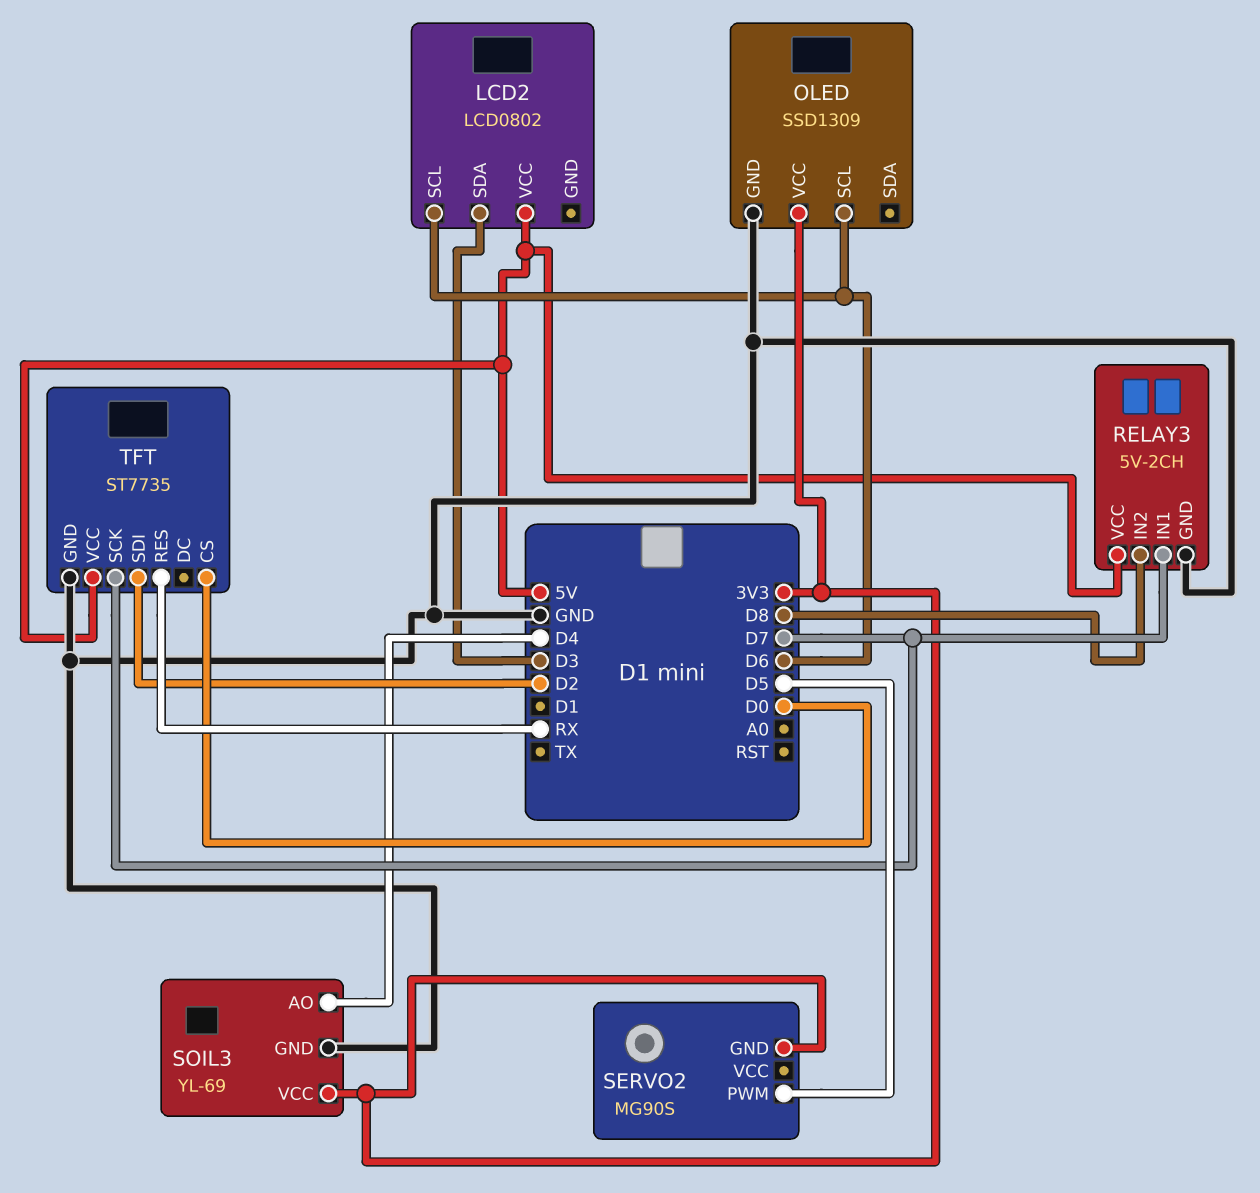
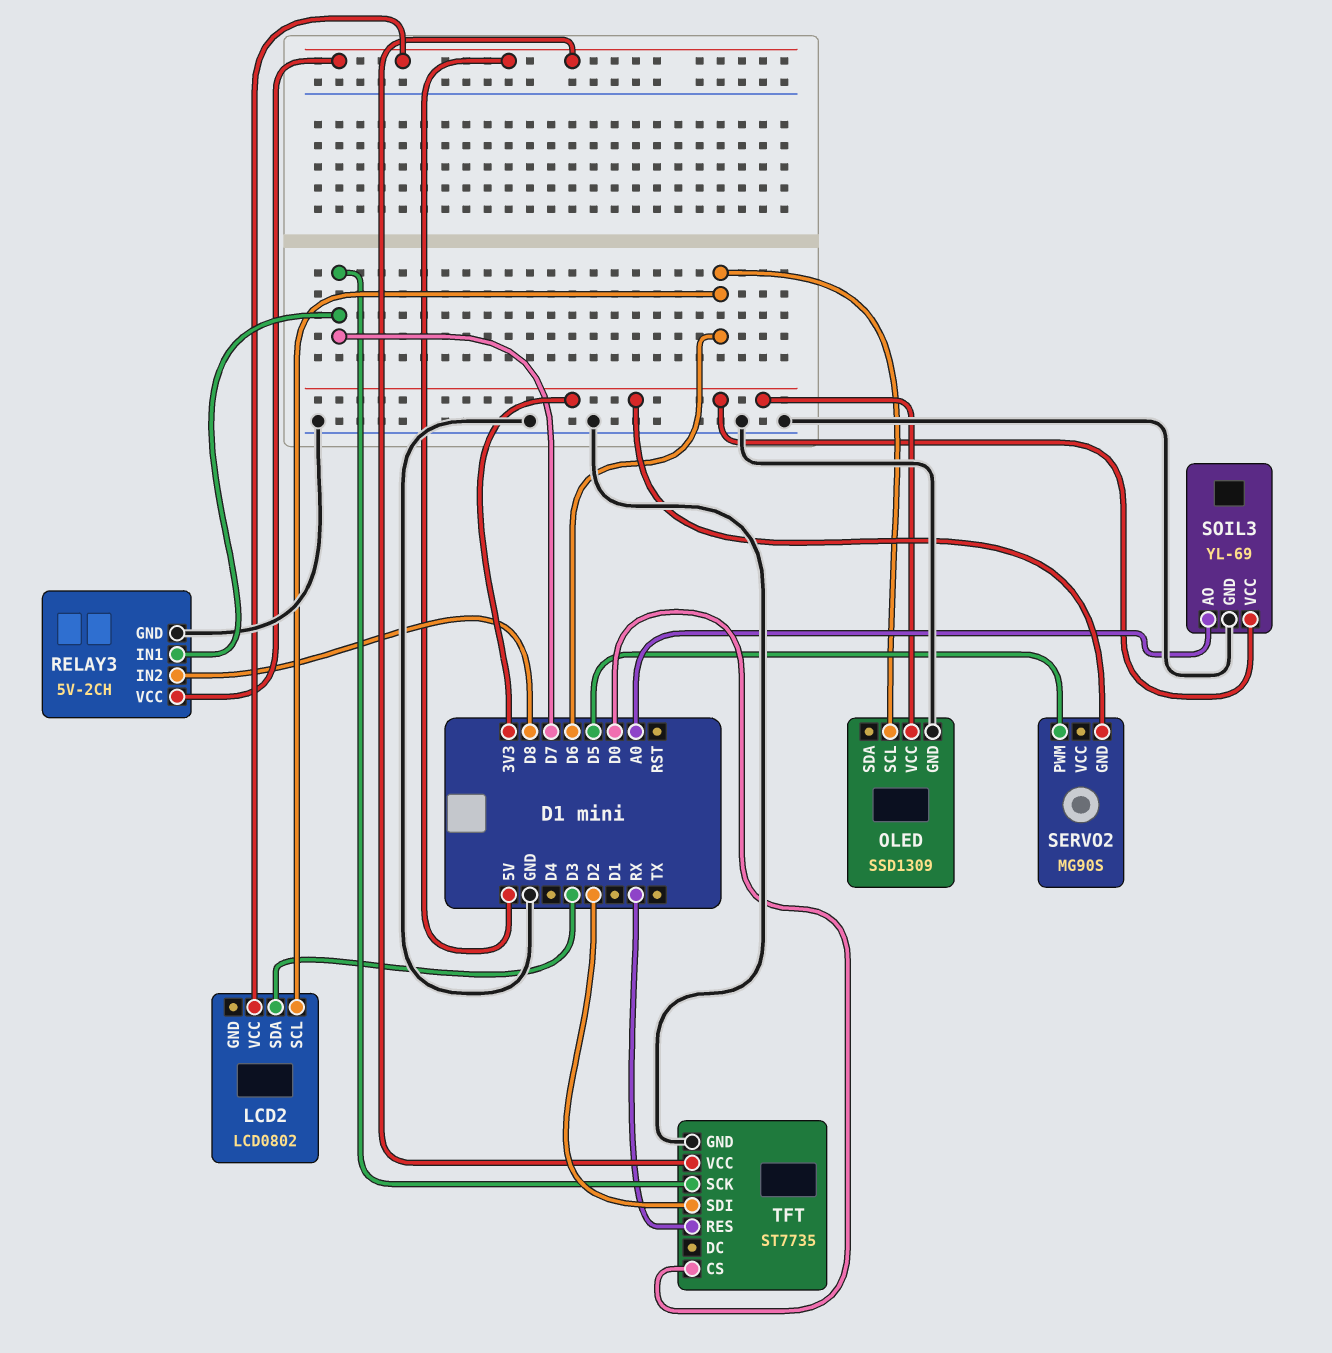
SOIL3 pin AO: D4 -> A0

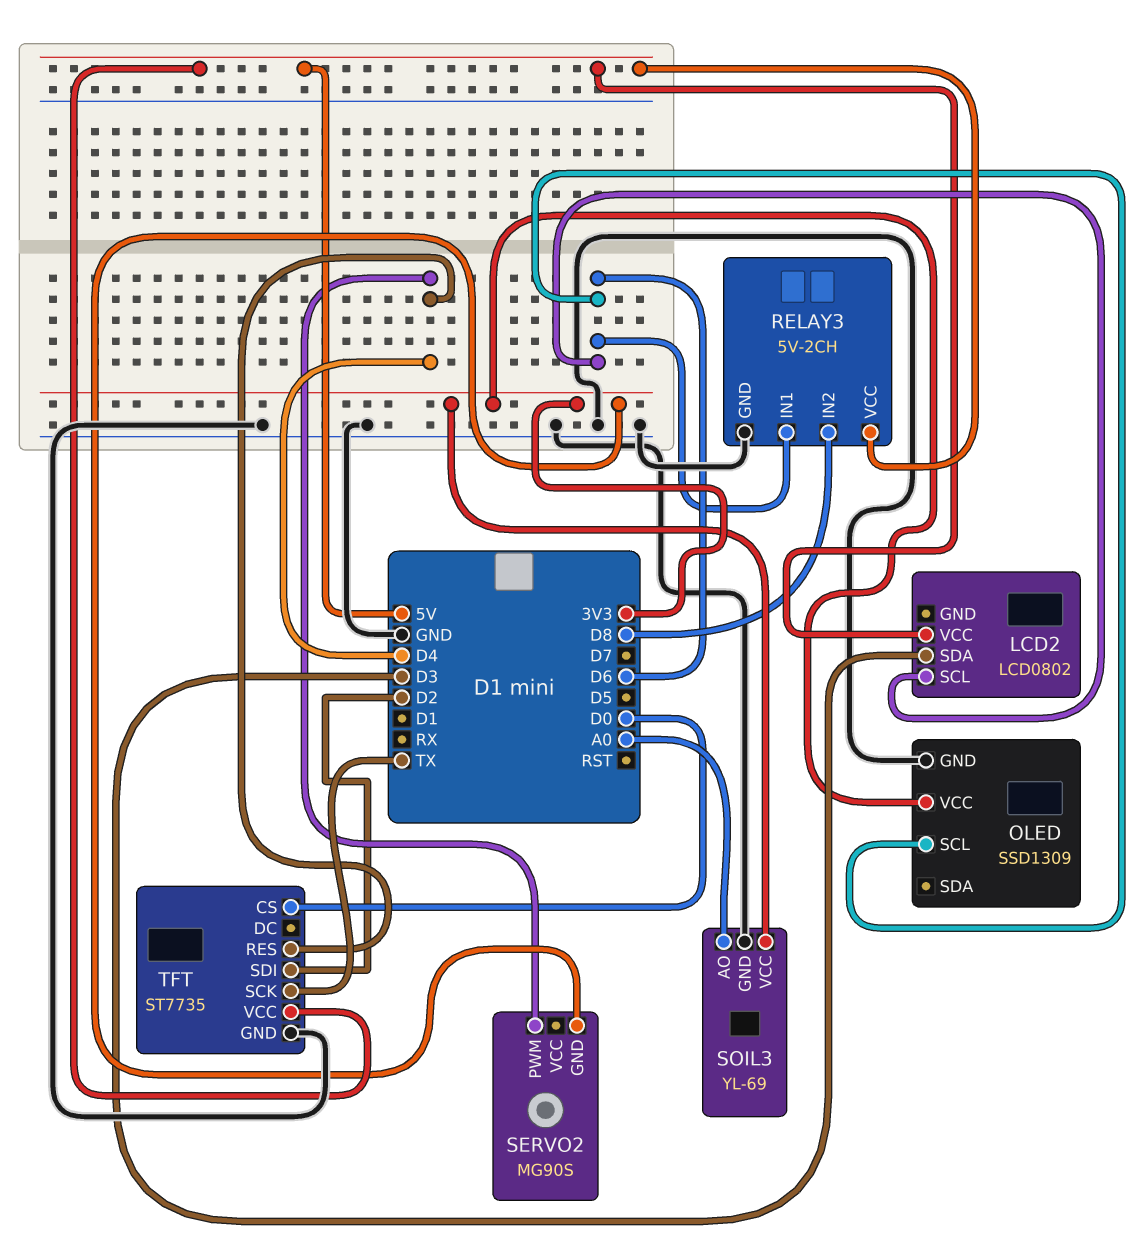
RELAY3 pin IN1: D7 -> D6
SERVO2 pin PWM: D5 -> D4
TFT pin RES: RX -> D4
TFT pin SCK: D7 -> TX

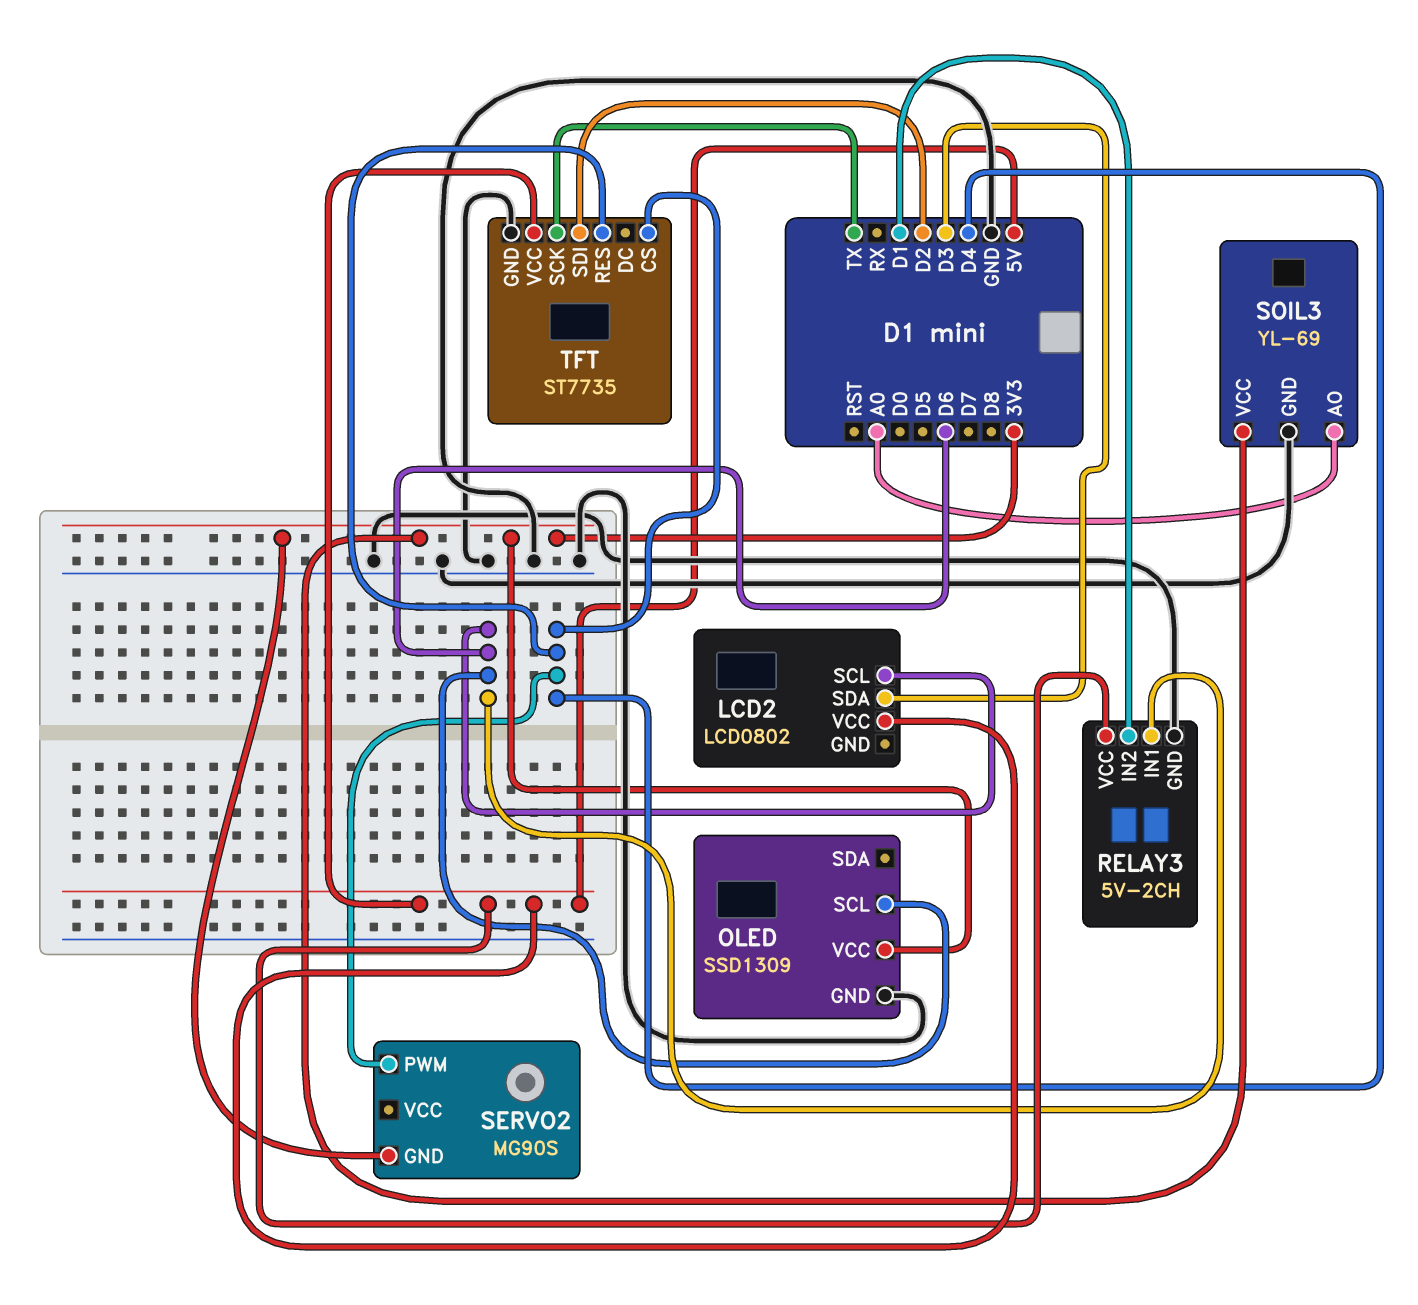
RELAY3 pin IN2: D8 -> D1
TFT pin CS: D0 -> D4

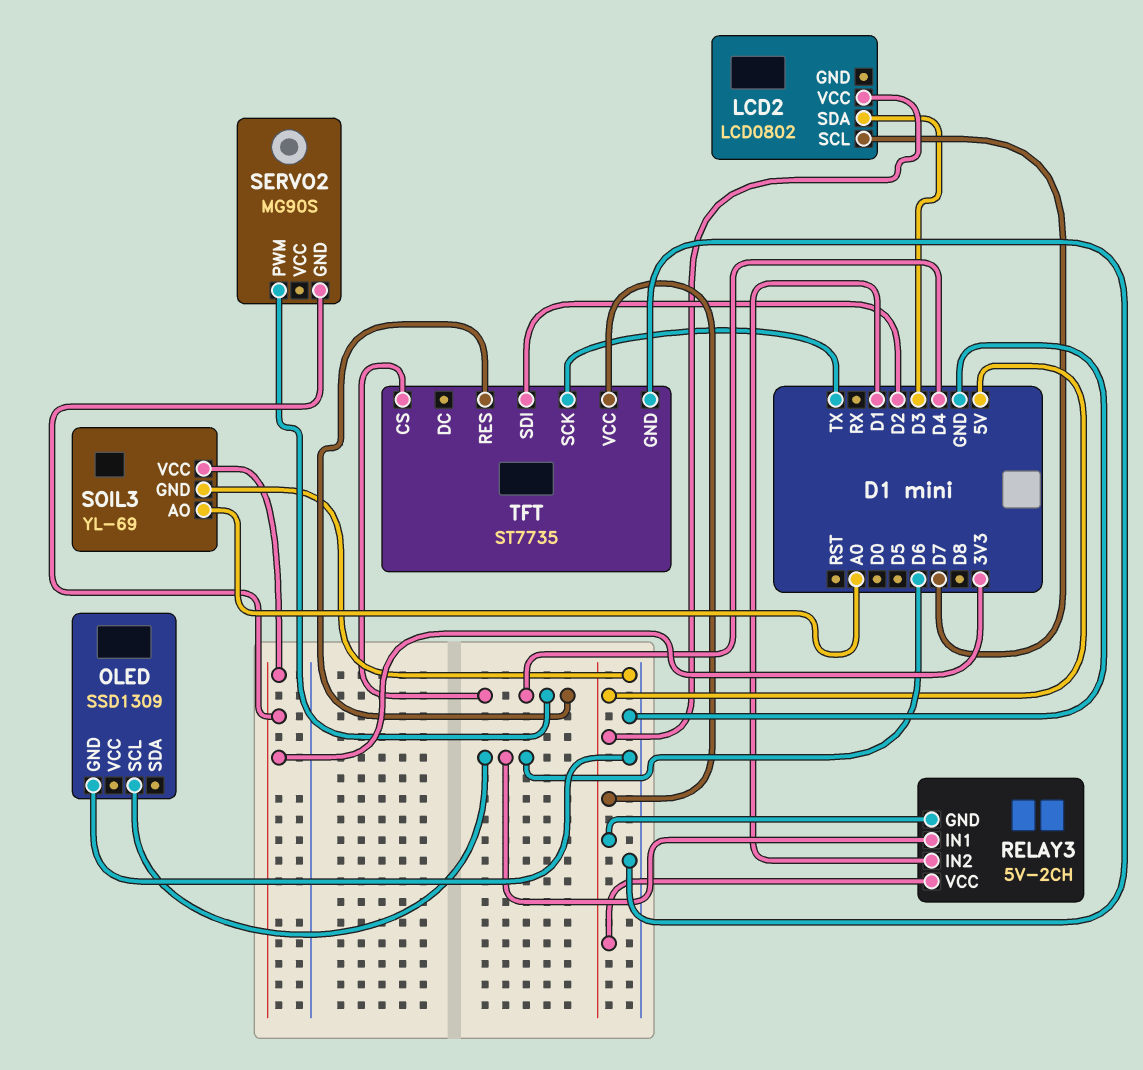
LCD2 pin SCL: D6 -> D7
OLED pin VCC: 3V3 -> none
RELAY3 pin GND: GND -> 5V

